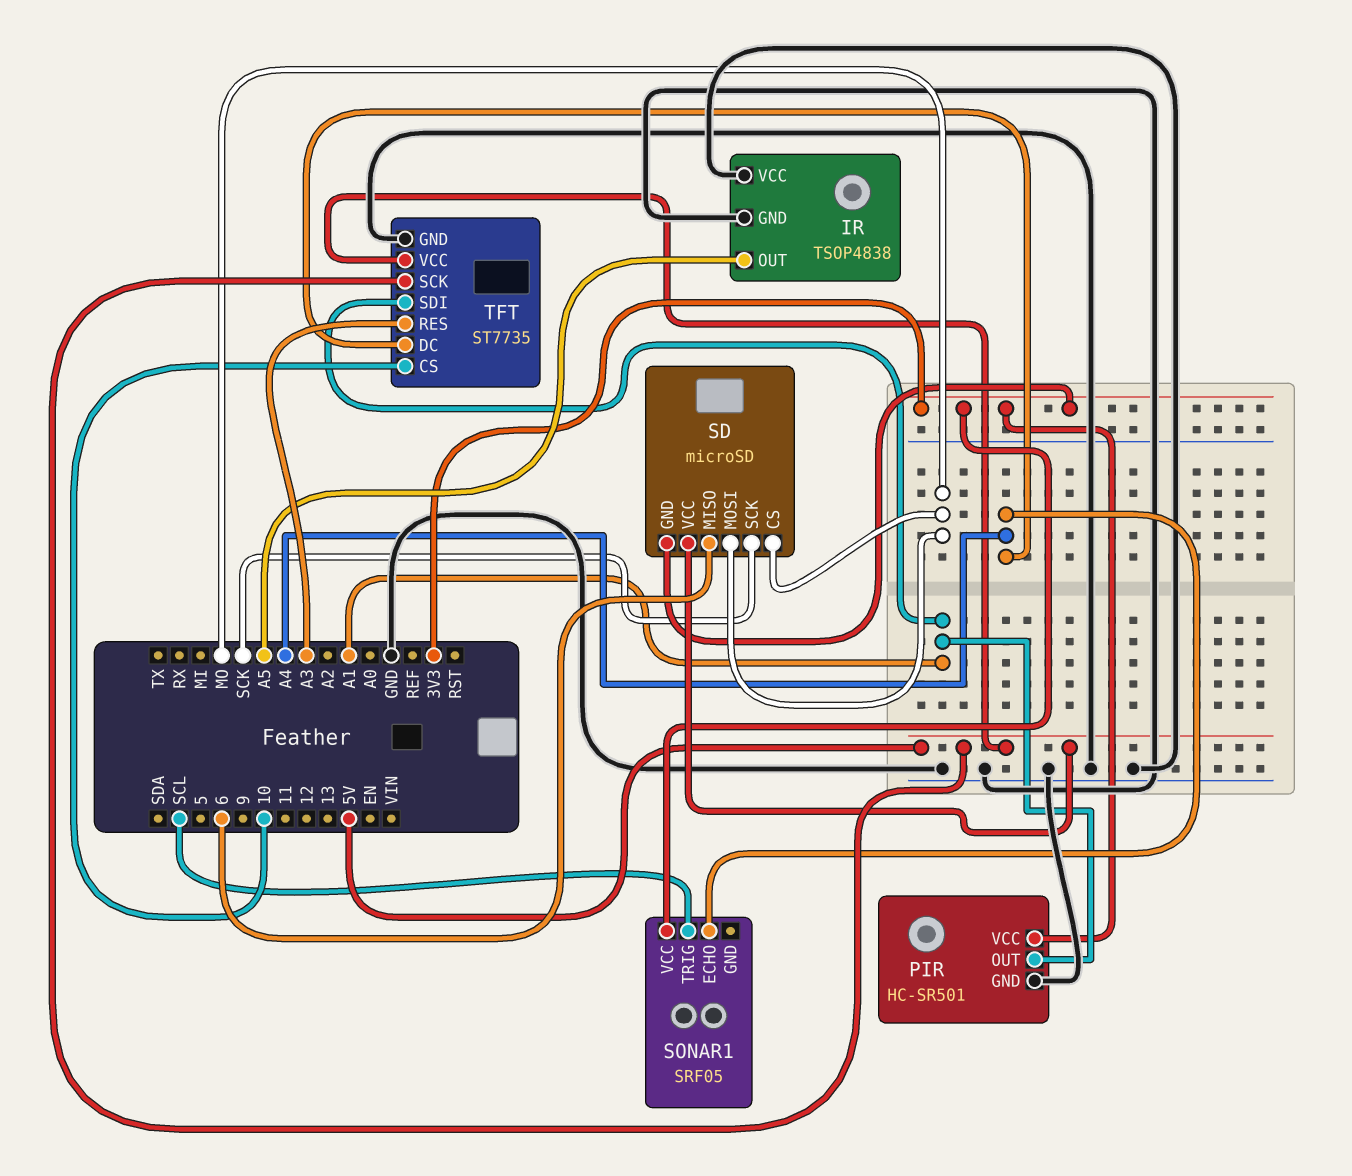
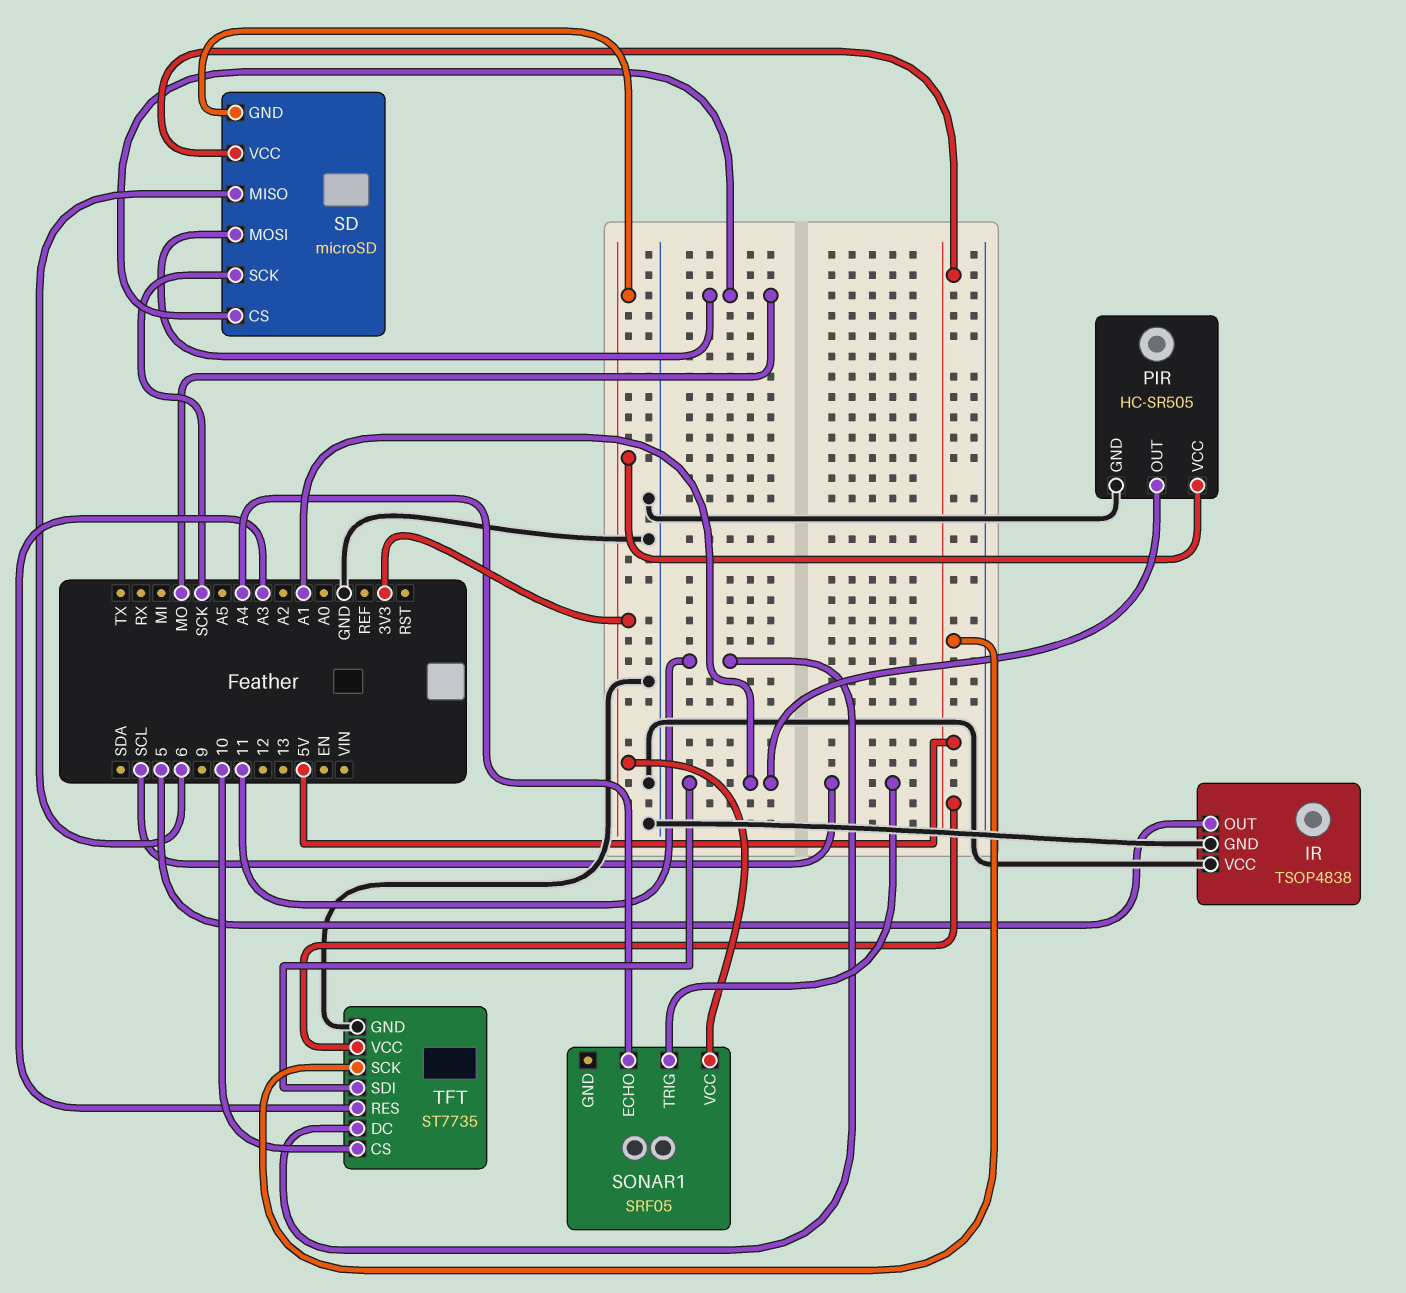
IR pin OUT: A5 -> 5
PIR: HC-SR501 -> HC-SR505
TFT pin DC: A4 -> 11

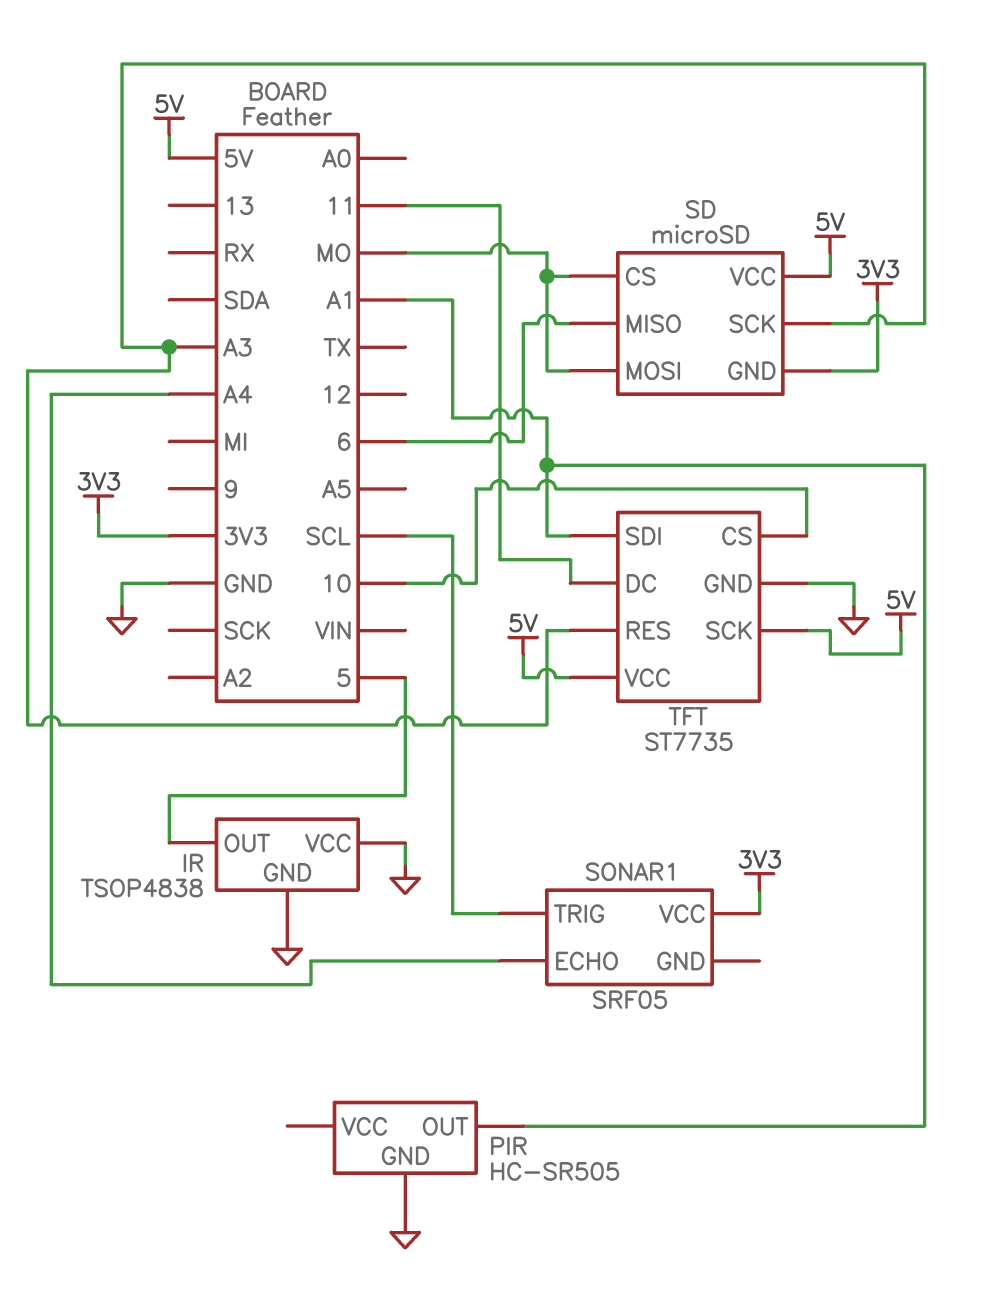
PIR pin VCC: 3V3 -> none
SD pin SCK: SCK -> A3

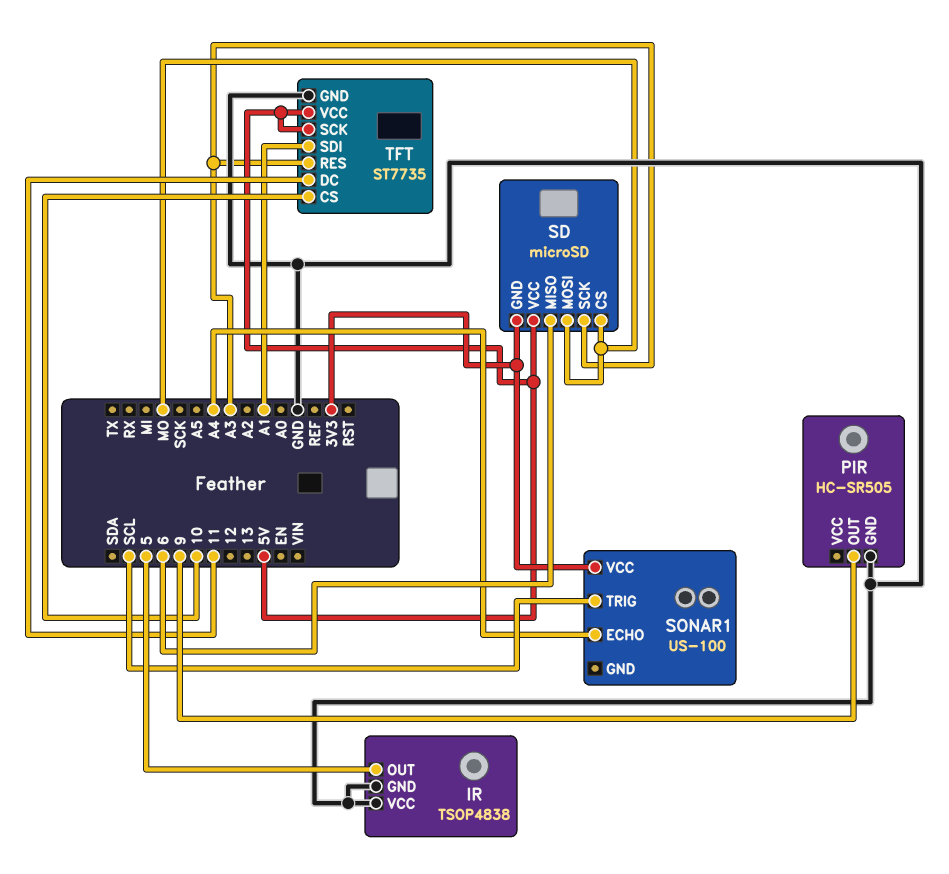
PIR pin OUT: A1 -> 9
SONAR1: SRF05 -> US-100

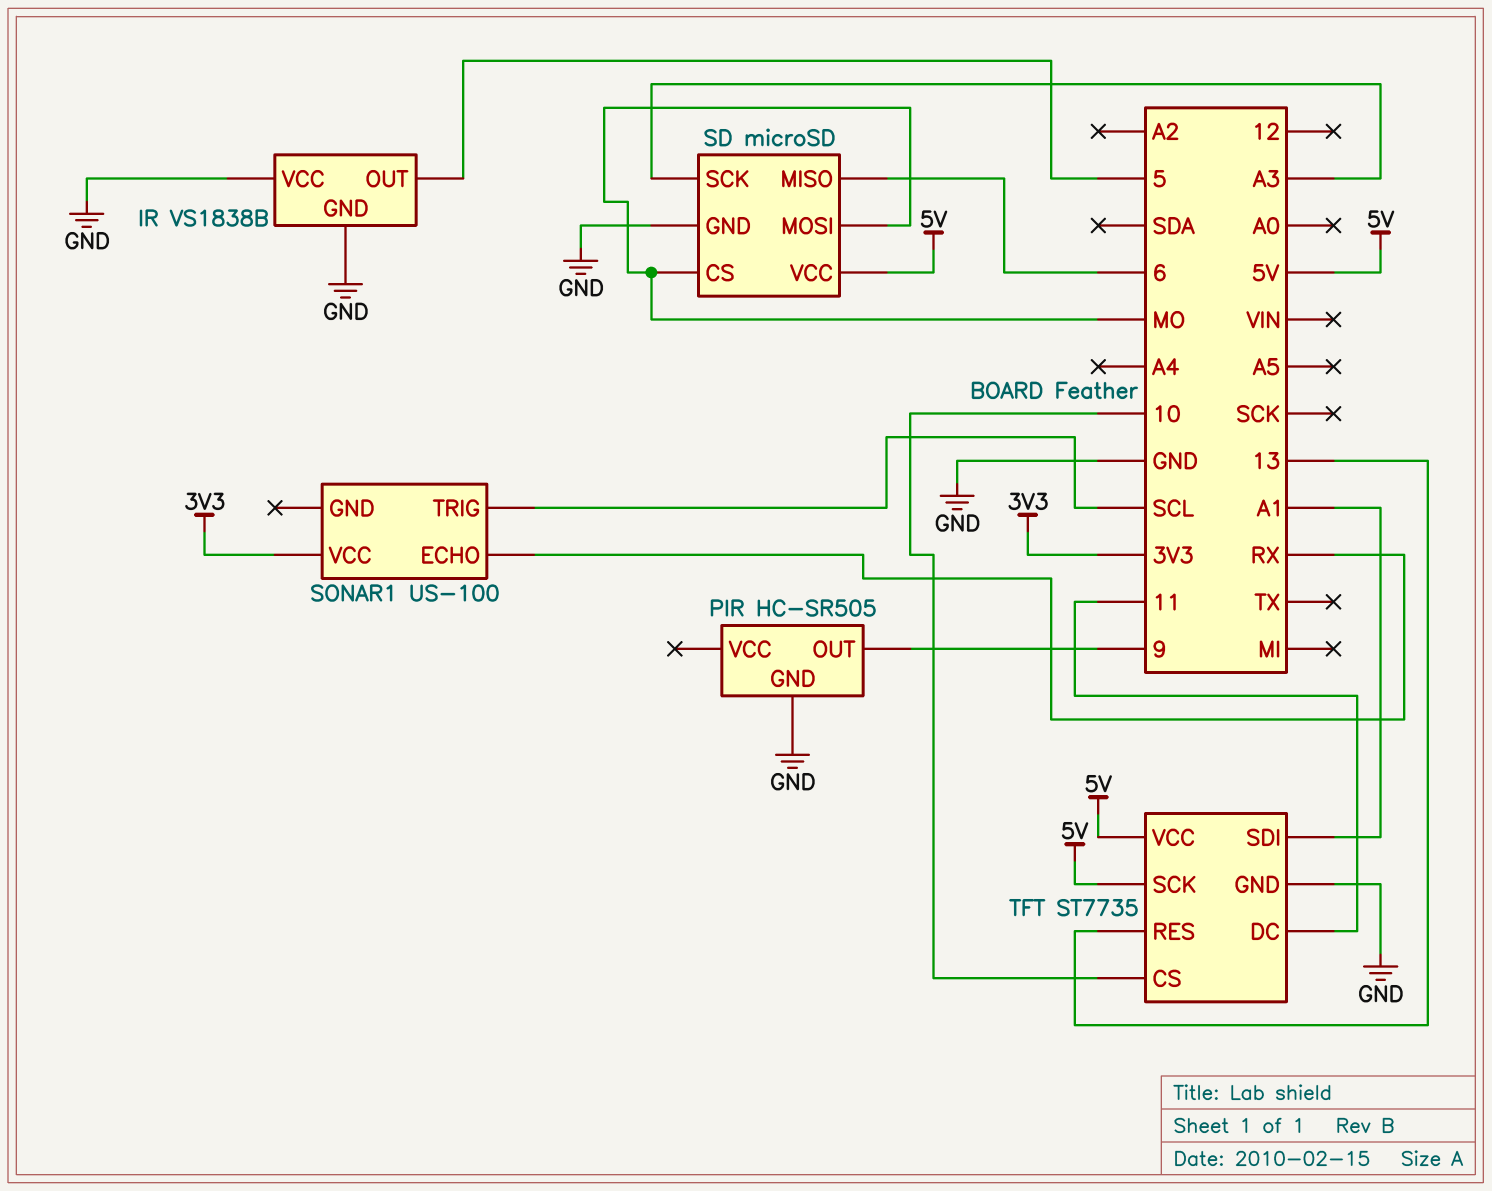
IR: TSOP4838 -> VS1838B
SD pin GND: 3V3 -> GND
SONAR1 pin ECHO: A4 -> RX
TFT pin RES: A3 -> 13

